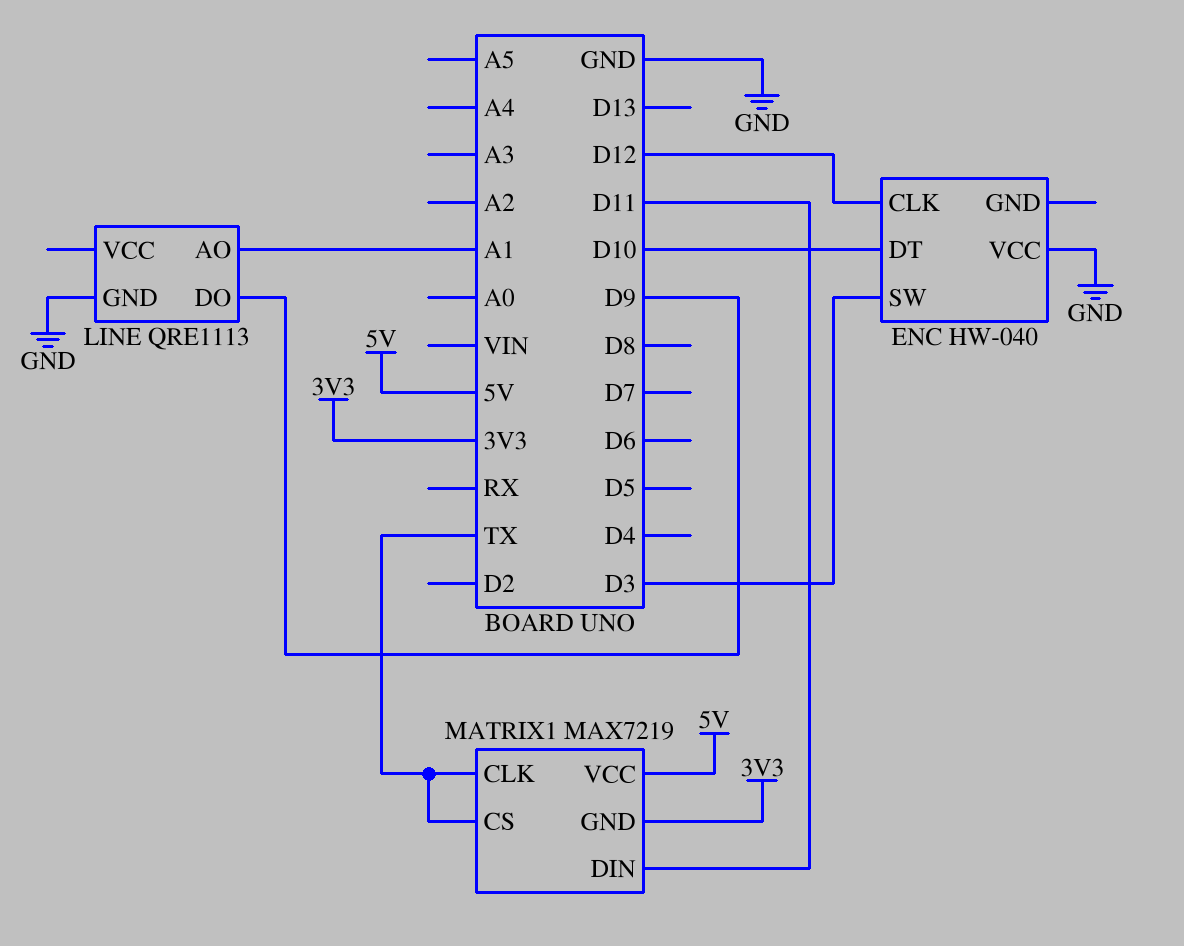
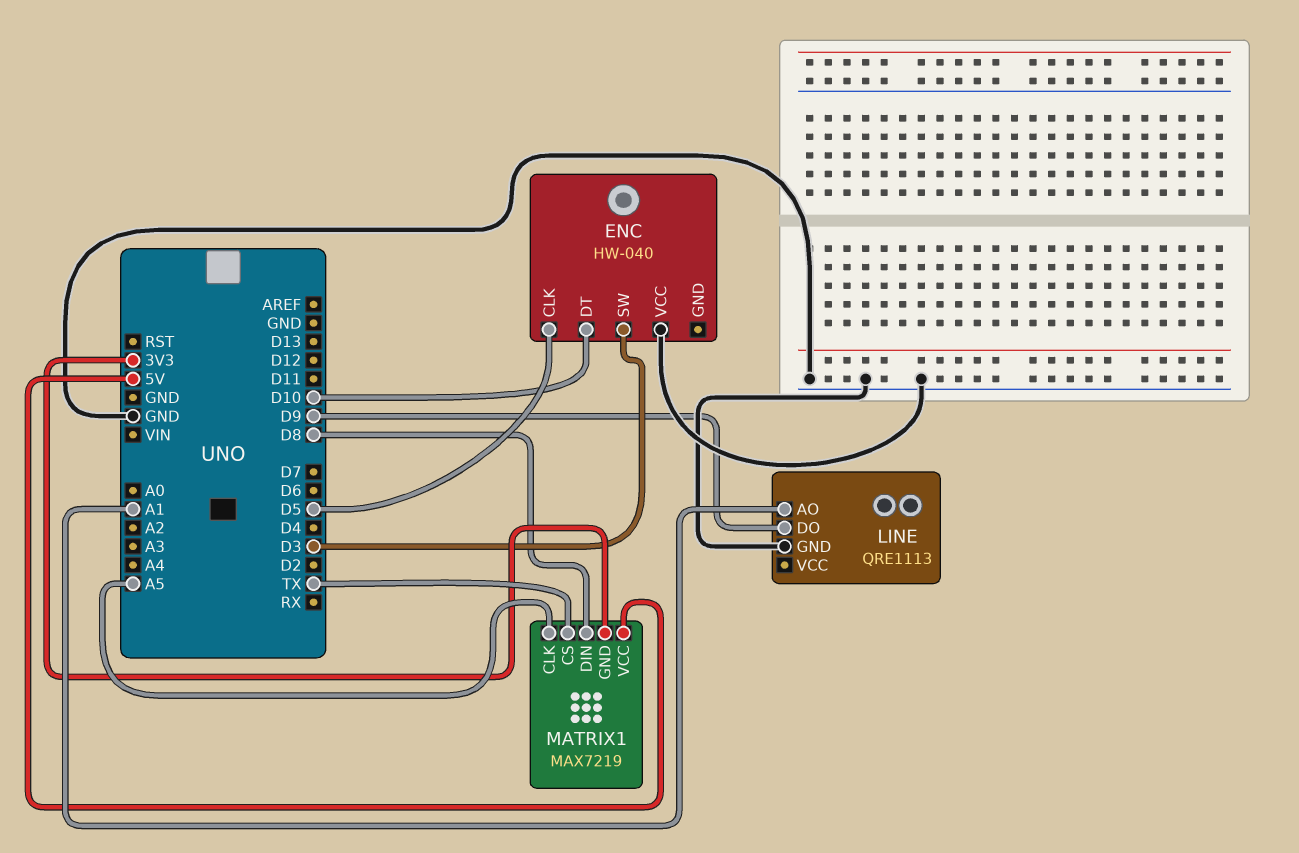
ENC pin CLK: D12 -> D5
MATRIX1 pin CLK: TX -> A5
MATRIX1 pin DIN: D11 -> D8

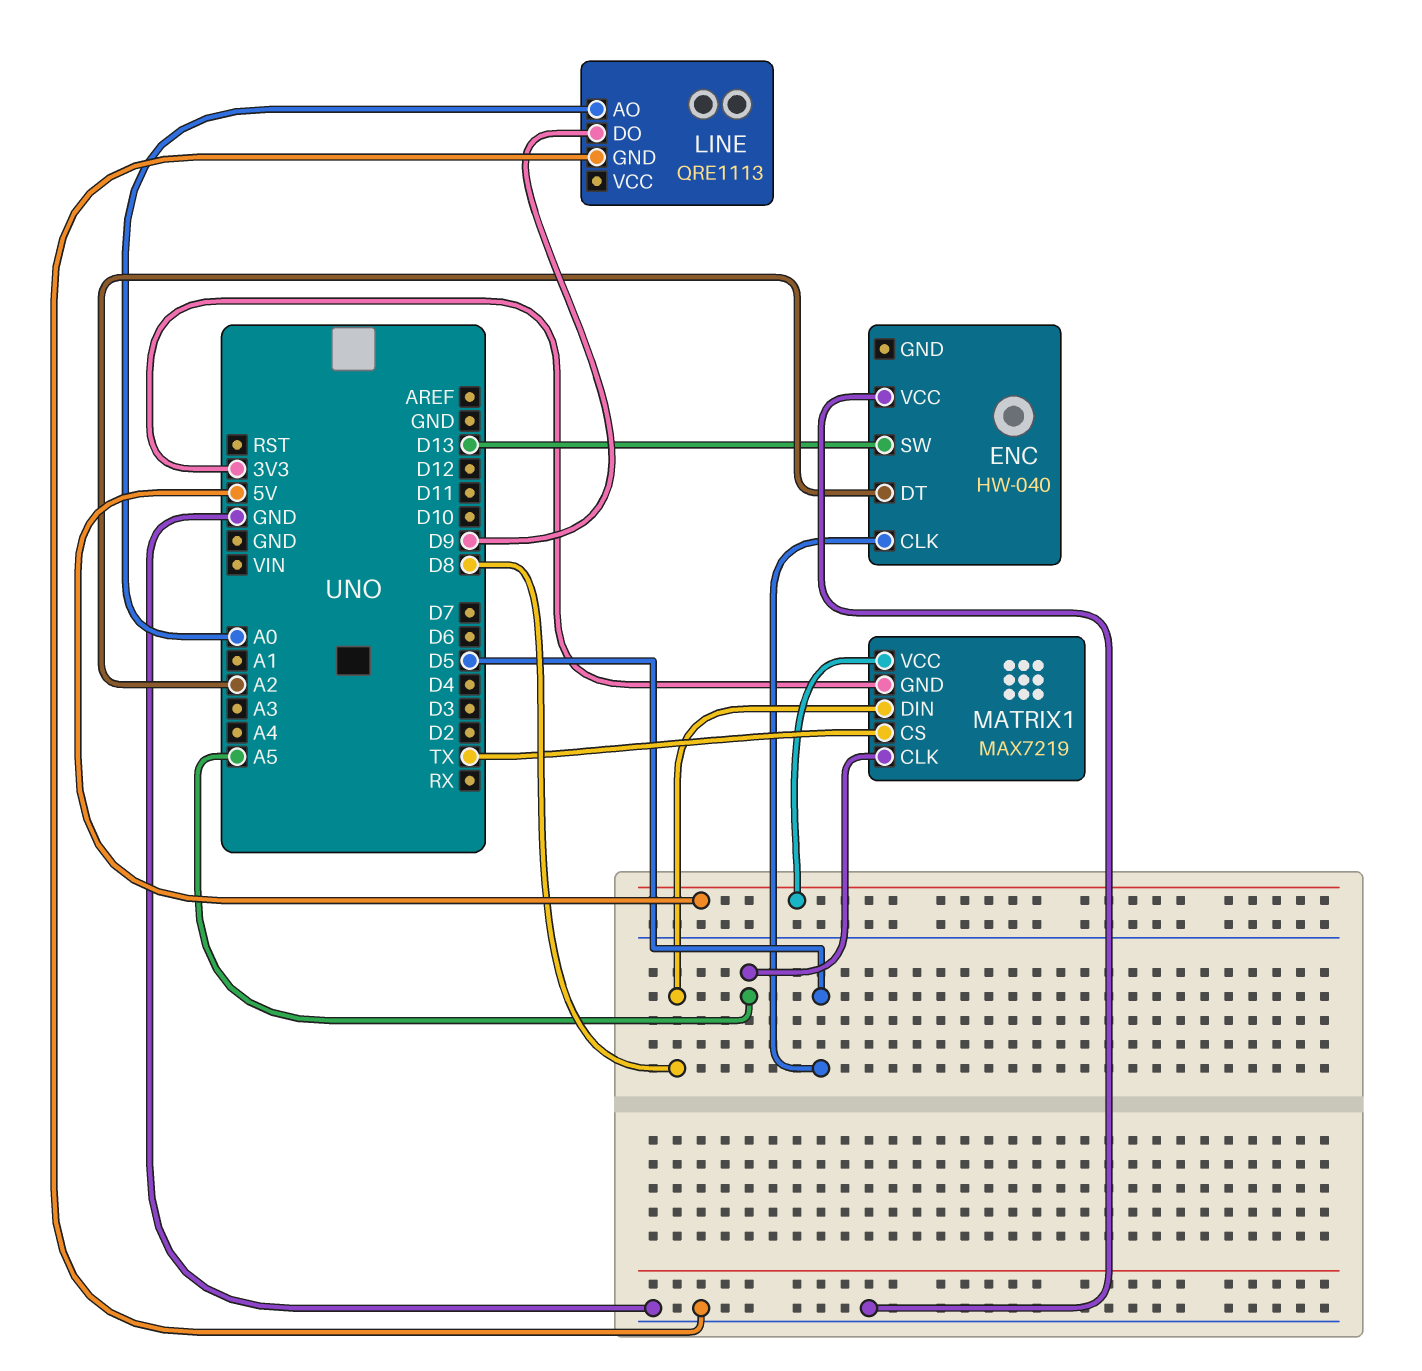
ENC pin DT: D10 -> A2
ENC pin SW: D3 -> D13
LINE pin AO: A1 -> A0

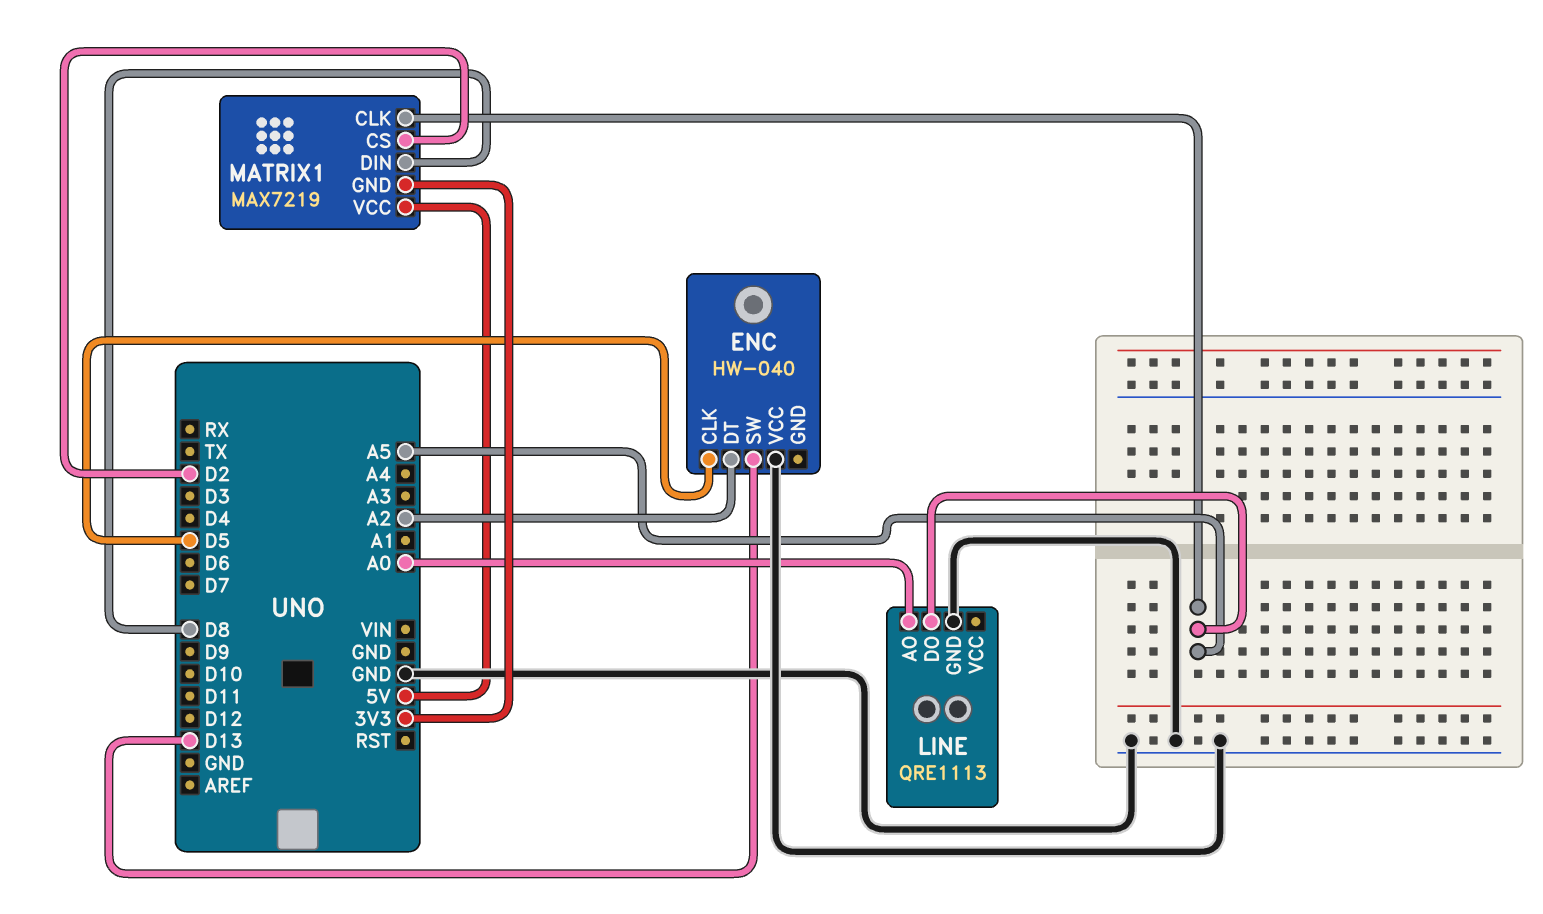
LINE pin DO: D9 -> A5
MATRIX1 pin CS: TX -> D2

